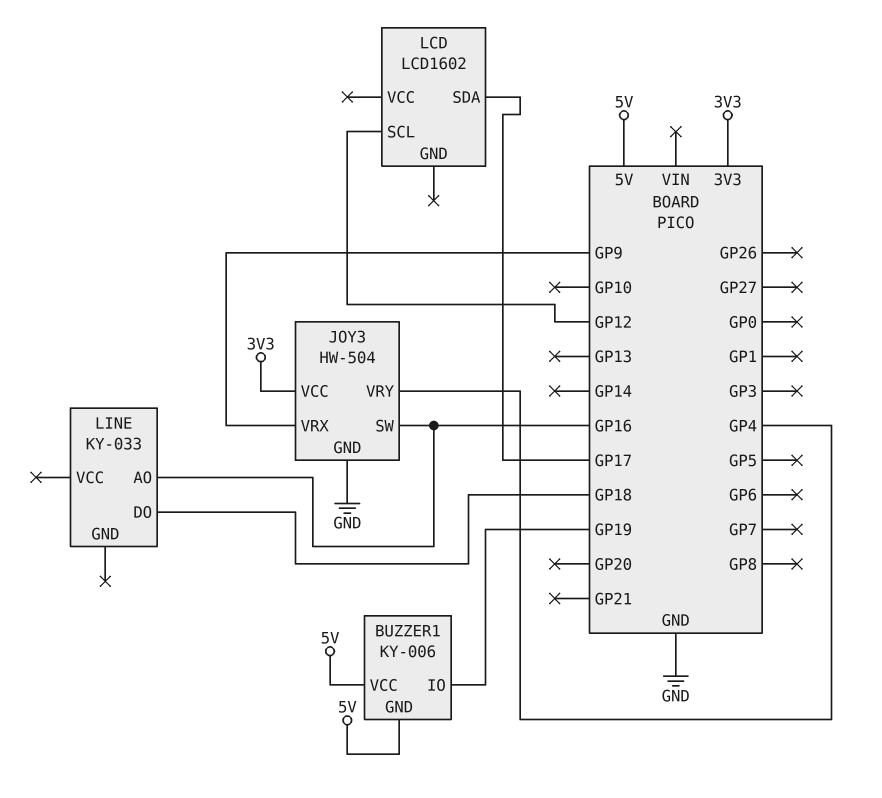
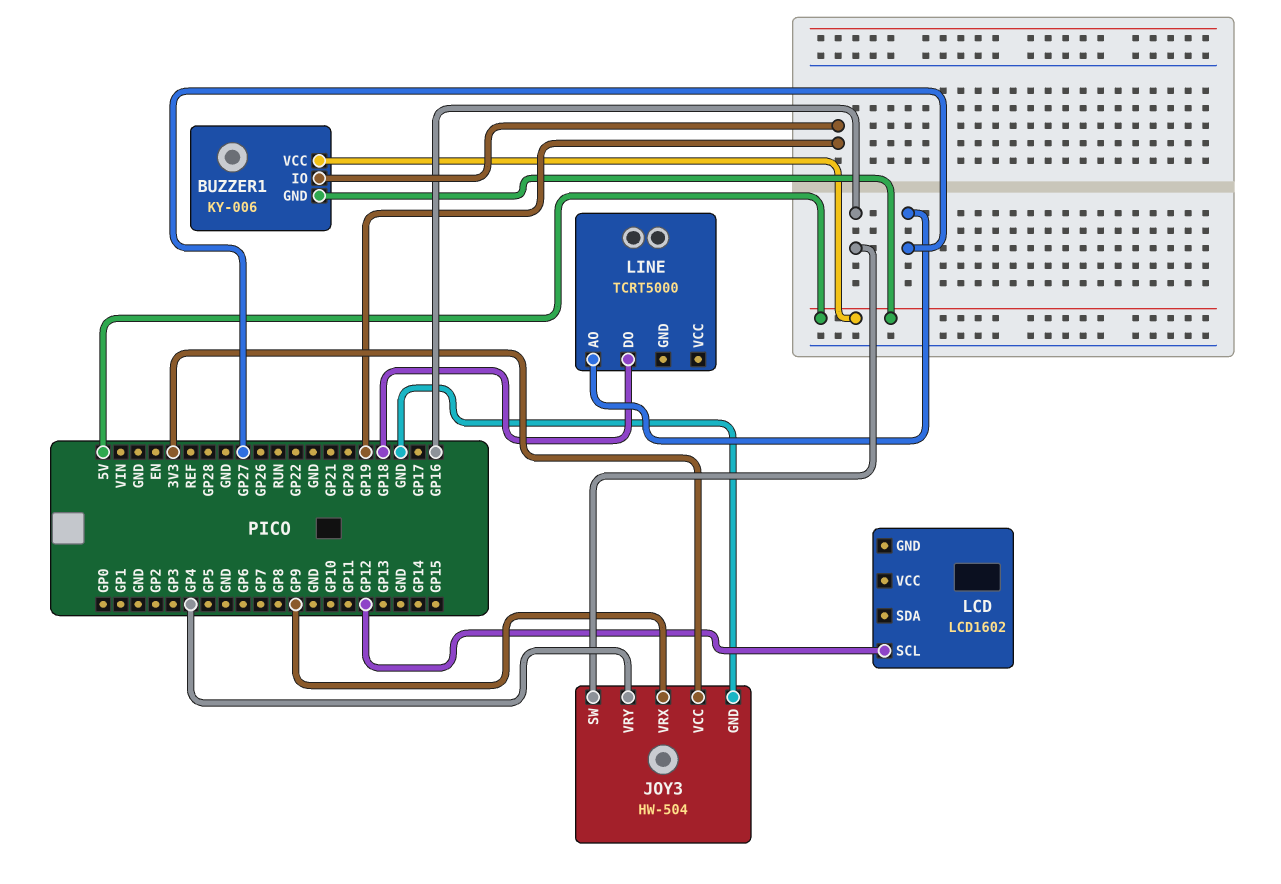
LCD pin SDA: GP17 -> none
LINE: KY-033 -> TCRT5000
LINE pin AO: GP16 -> GP27

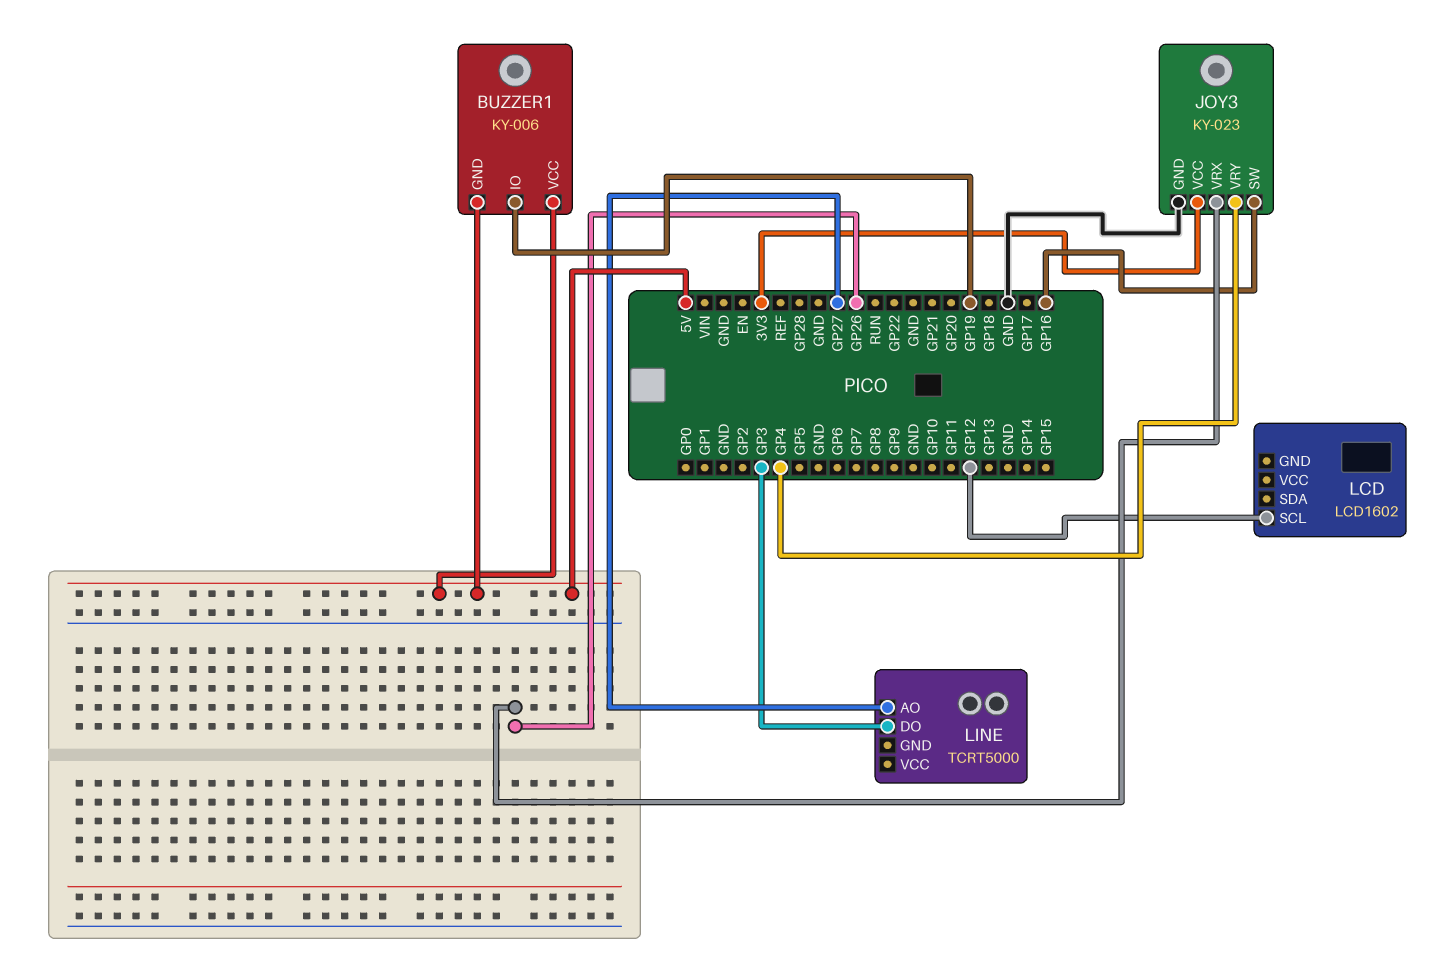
JOY3: HW-504 -> KY-023
JOY3 pin VRX: GP9 -> GP26
LINE pin DO: GP18 -> GP3

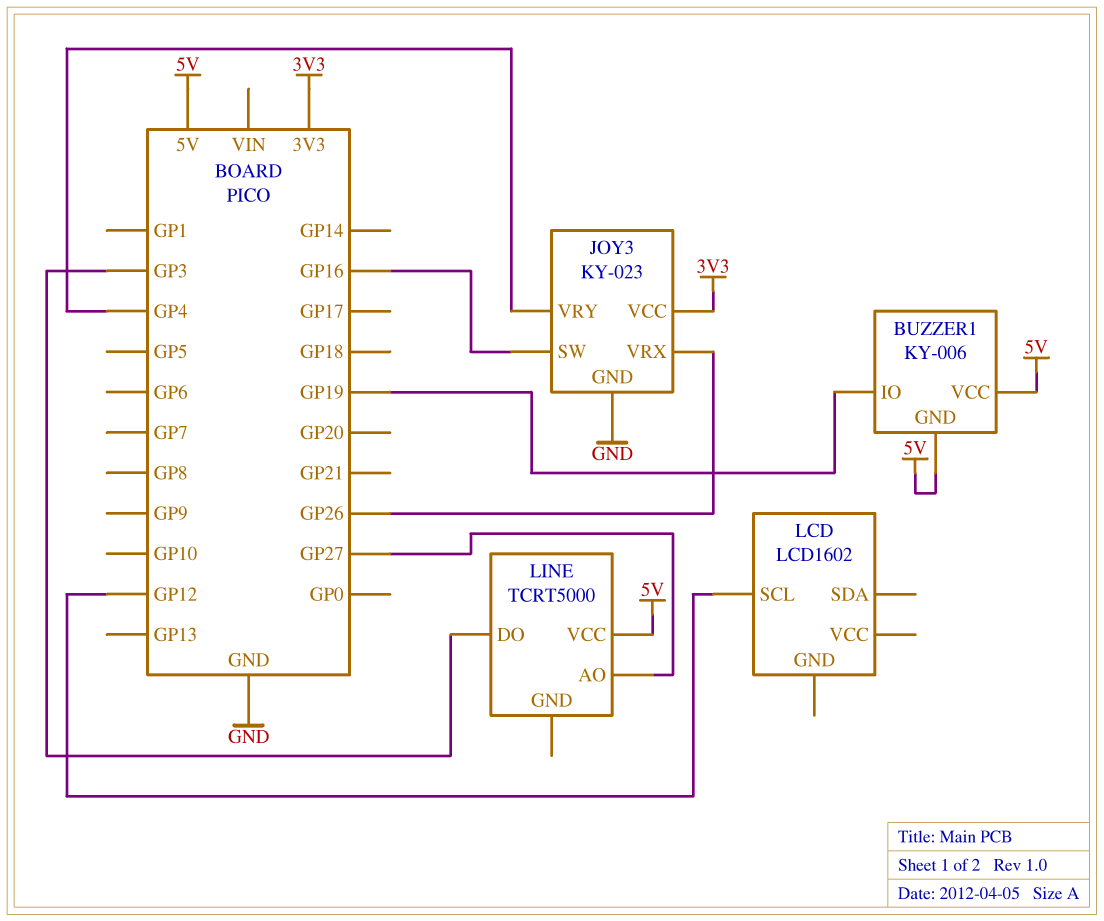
LINE pin VCC: none -> 5V

